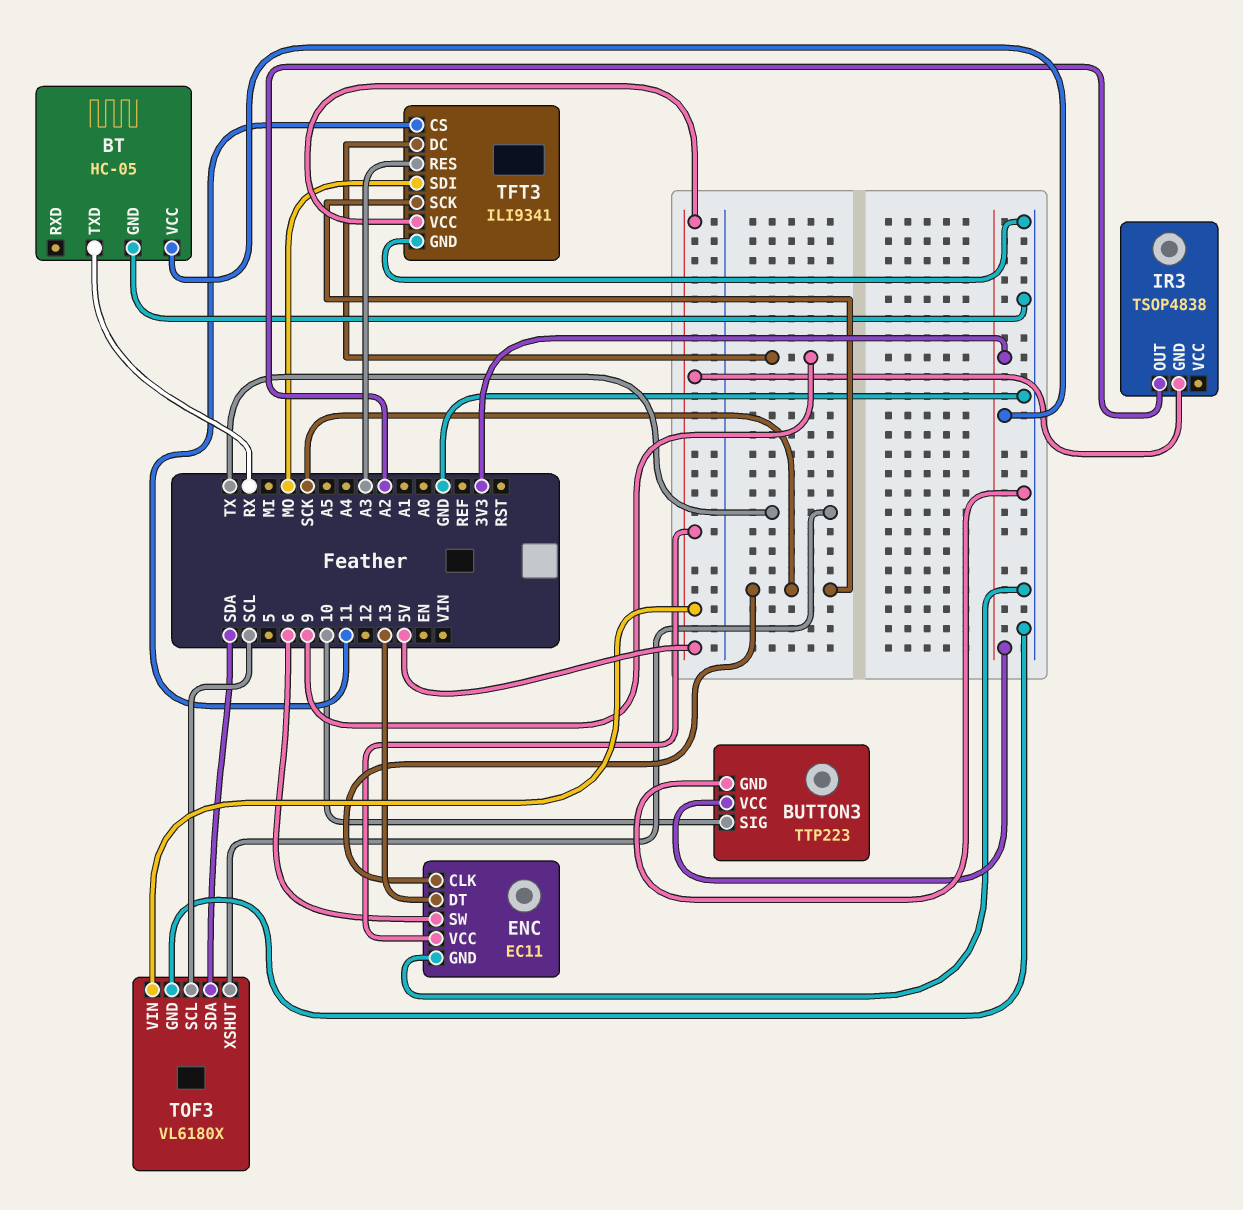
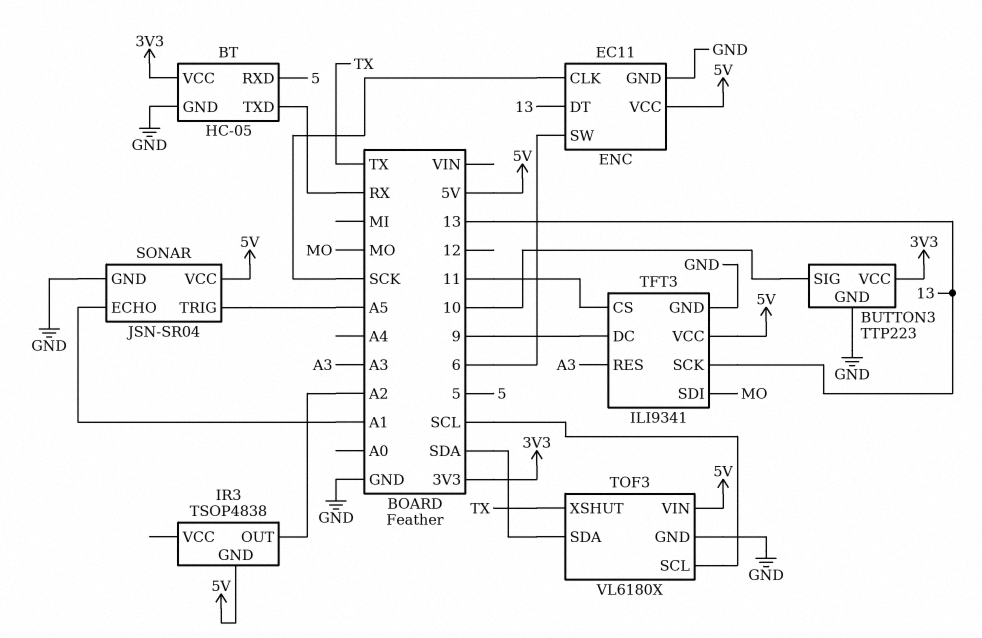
BT pin RXD: none -> 5
SONAR: none -> JSN-SR04
SONAR pin ECHO: none -> A1
SONAR pin GND: none -> GND
SONAR pin TRIG: none -> A5
SONAR pin VCC: none -> 5V
TFT3 pin SCK: SCK -> 13

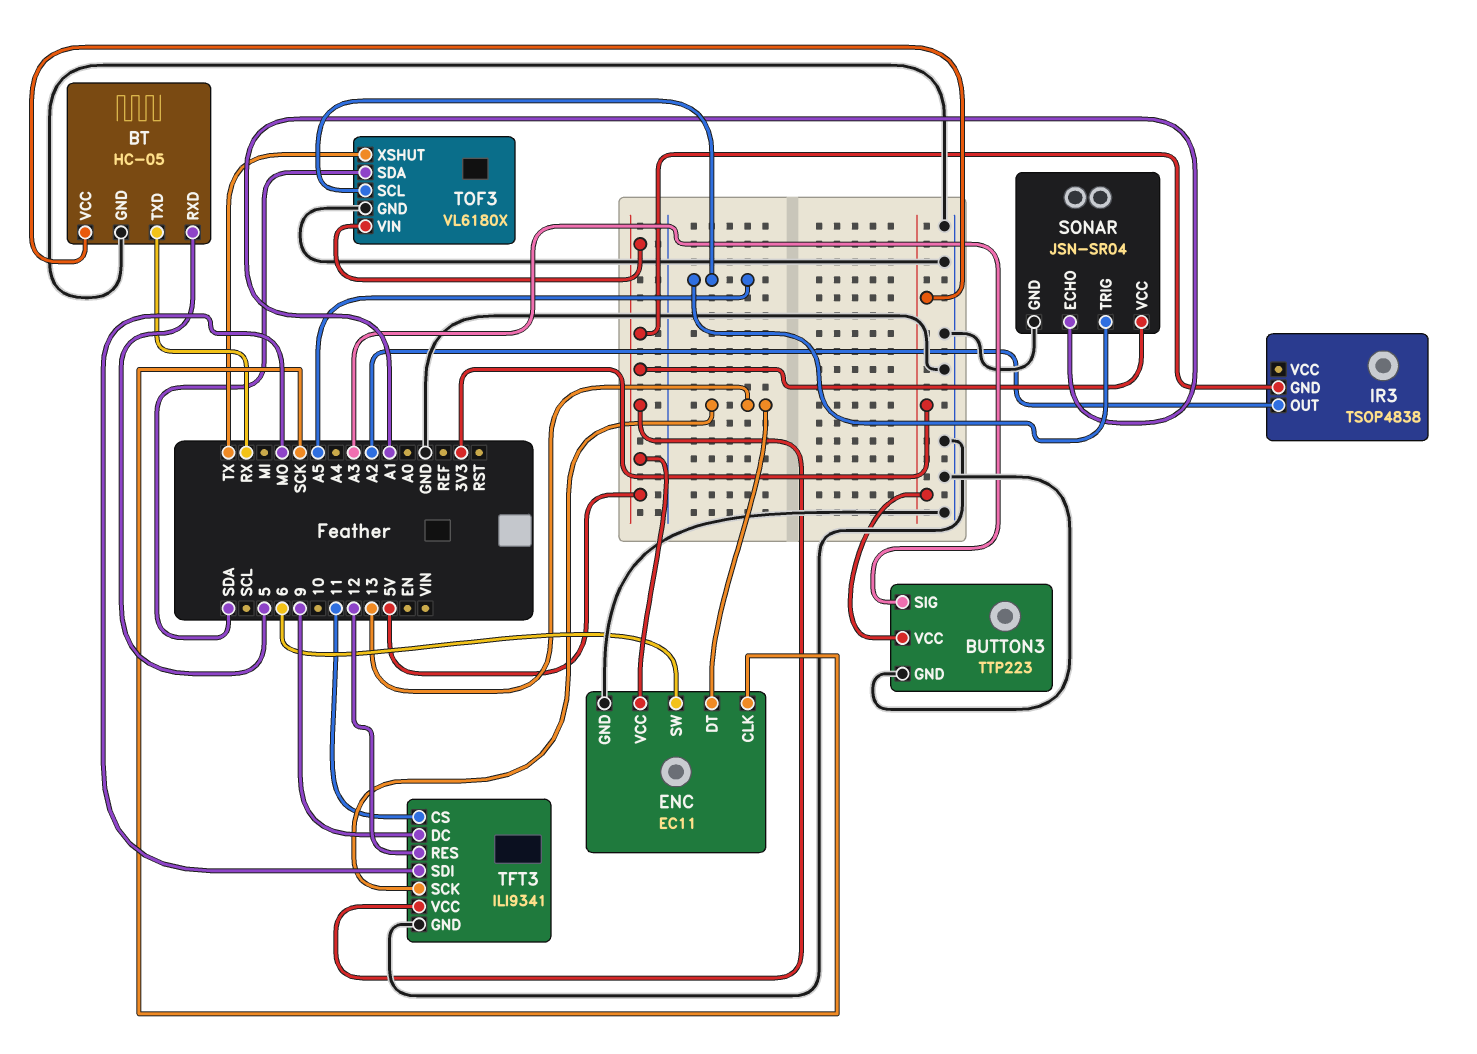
BUTTON3 pin SIG: 10 -> A3
TFT3 pin RES: A3 -> 12
TOF3 pin SCL: SCL -> A5

